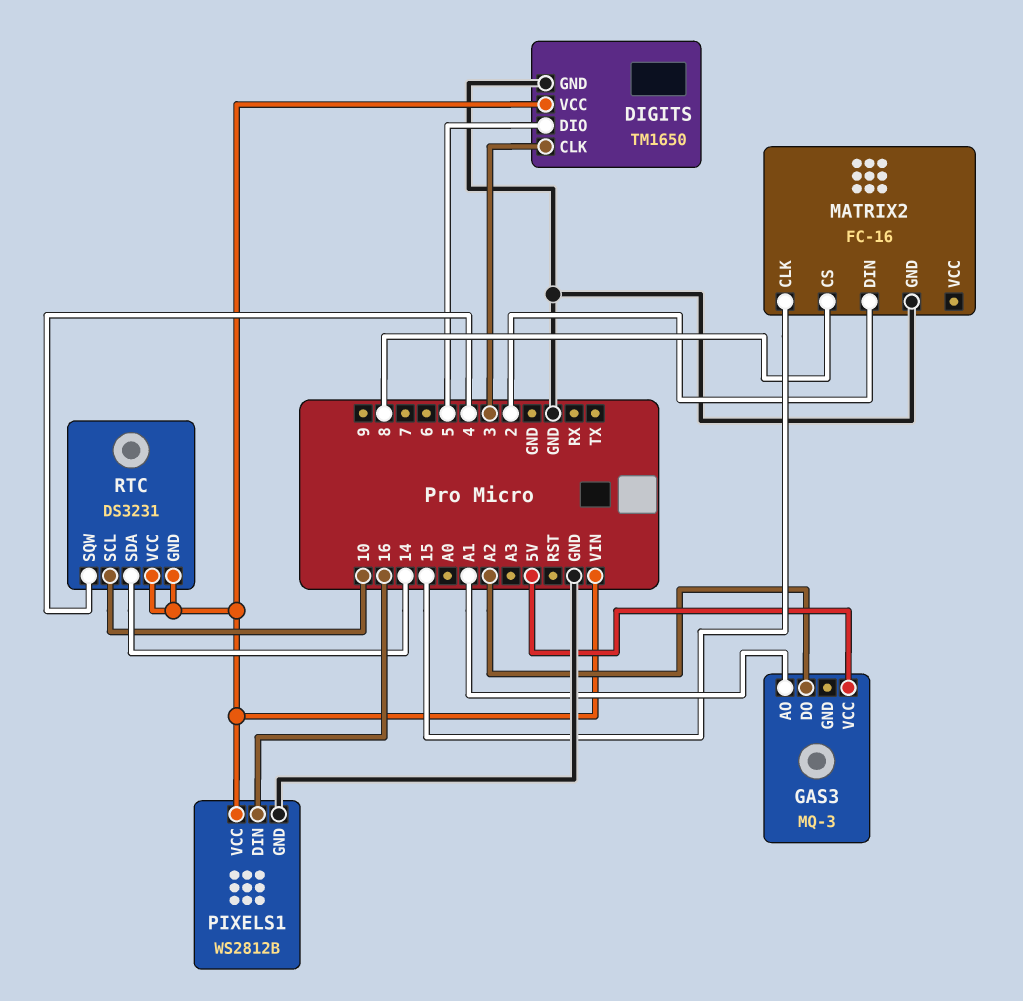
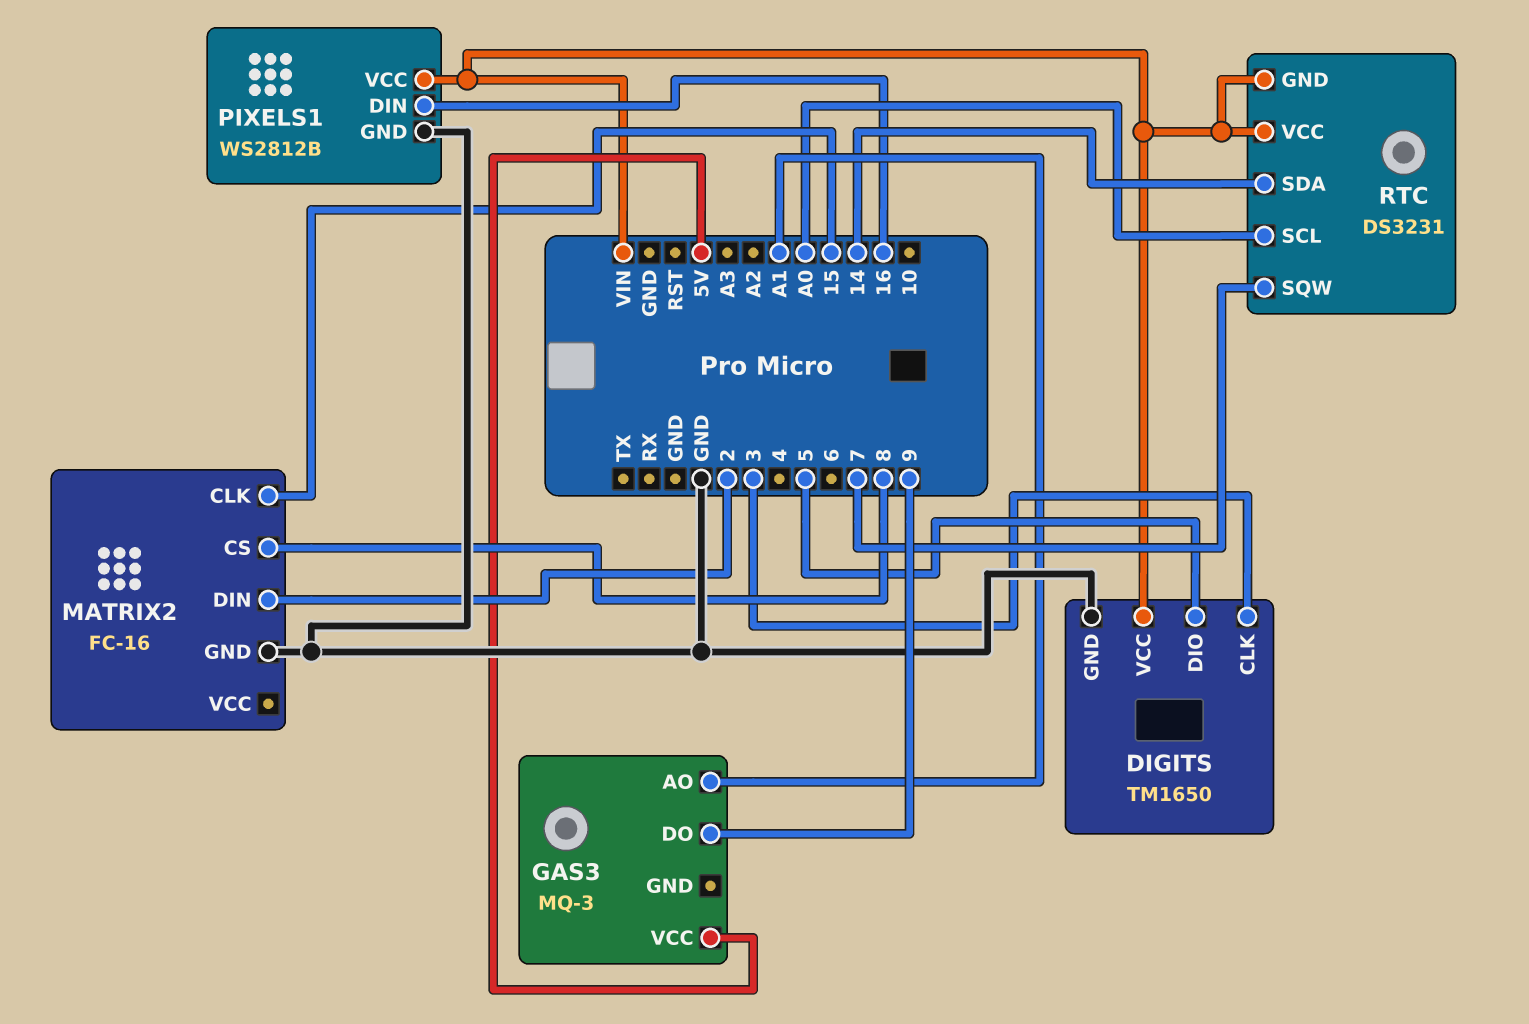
GAS3 pin DO: A2 -> 9
RTC pin SCL: 10 -> A0
RTC pin SQW: 4 -> 7

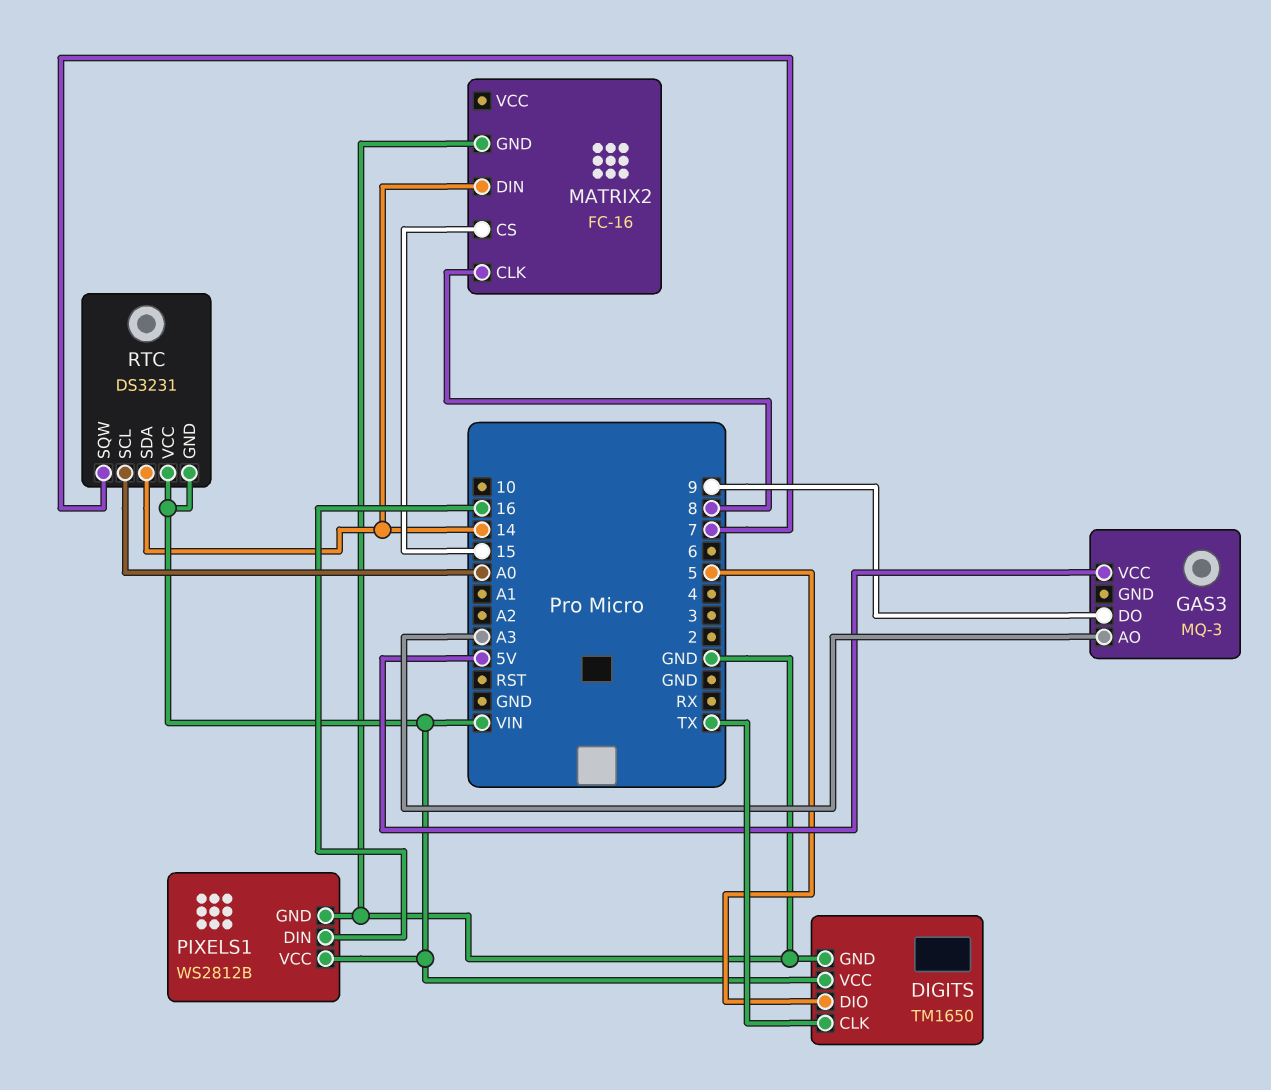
DIGITS pin CLK: 3 -> TX
GAS3 pin AO: A1 -> A3
MATRIX2 pin CLK: 15 -> 8
MATRIX2 pin CS: 8 -> 15
MATRIX2 pin DIN: 2 -> 14

